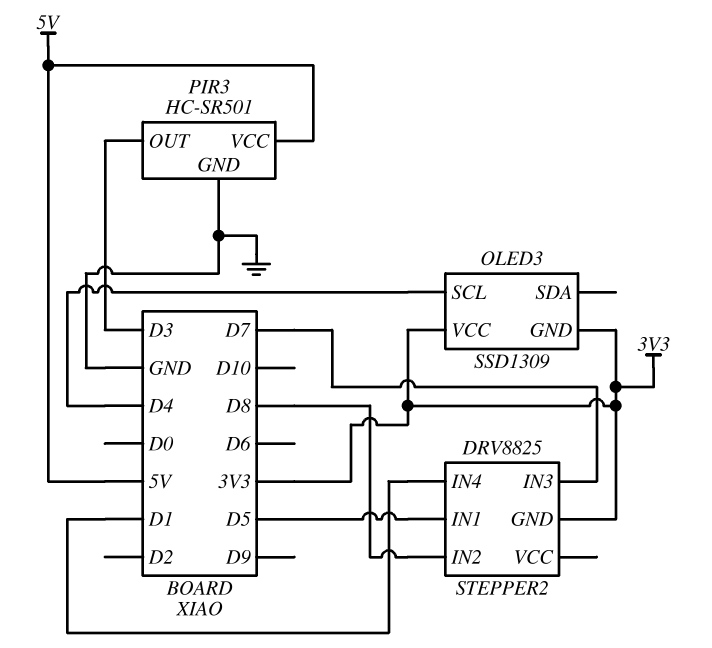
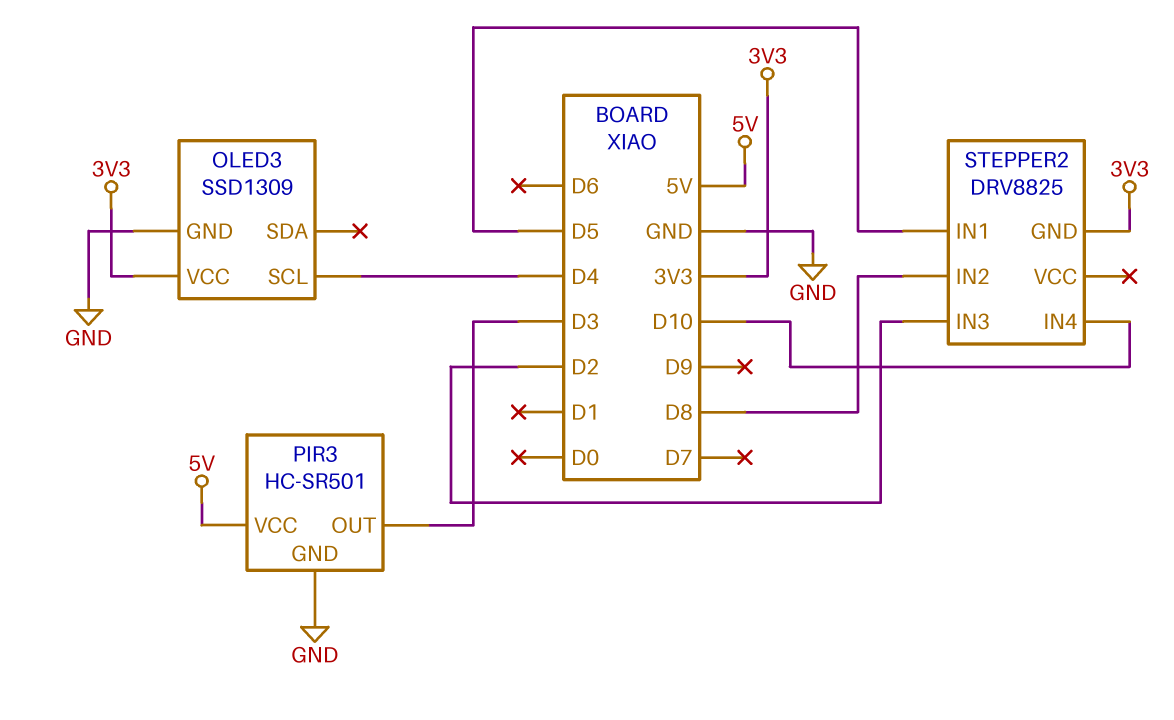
OLED3 pin GND: 3V3 -> GND
STEPPER2 pin IN3: D7 -> D2
STEPPER2 pin IN4: D1 -> D10

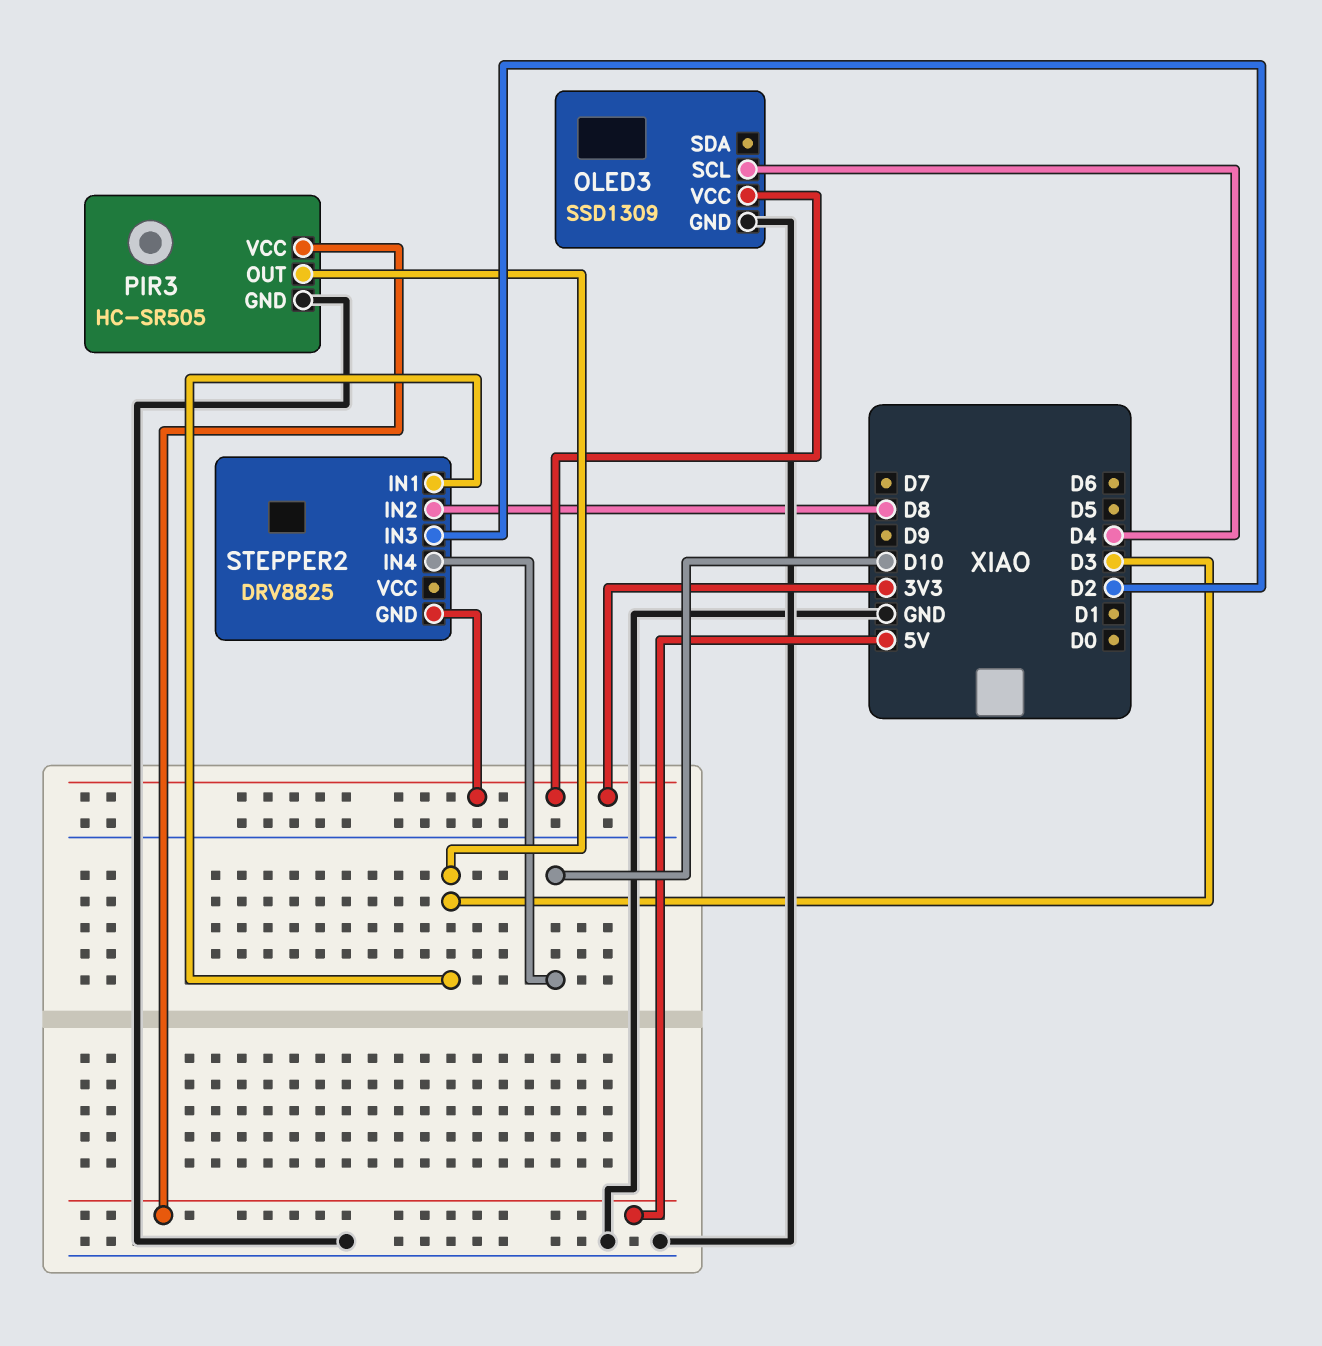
PIR3: HC-SR501 -> HC-SR505
STEPPER2 pin IN1: D5 -> D3

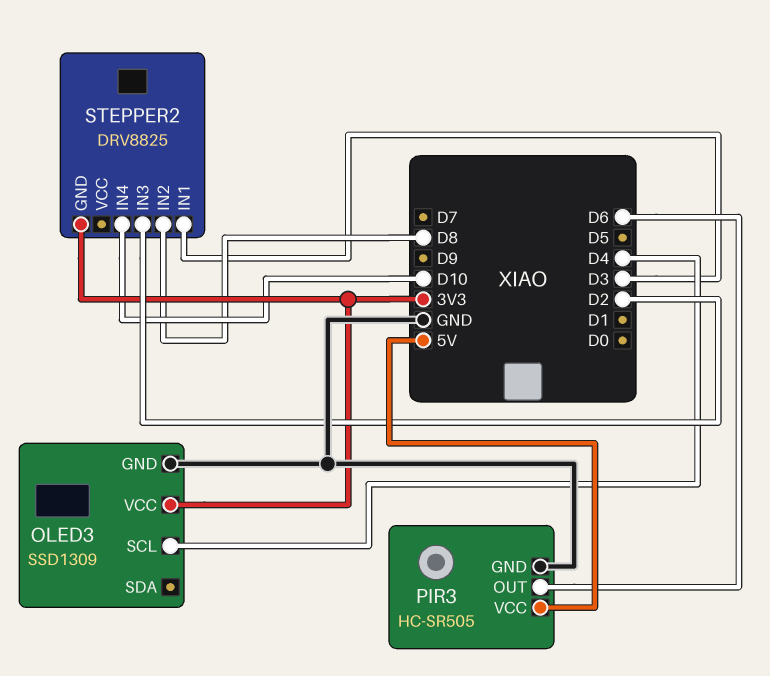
PIR3 pin OUT: D3 -> D6

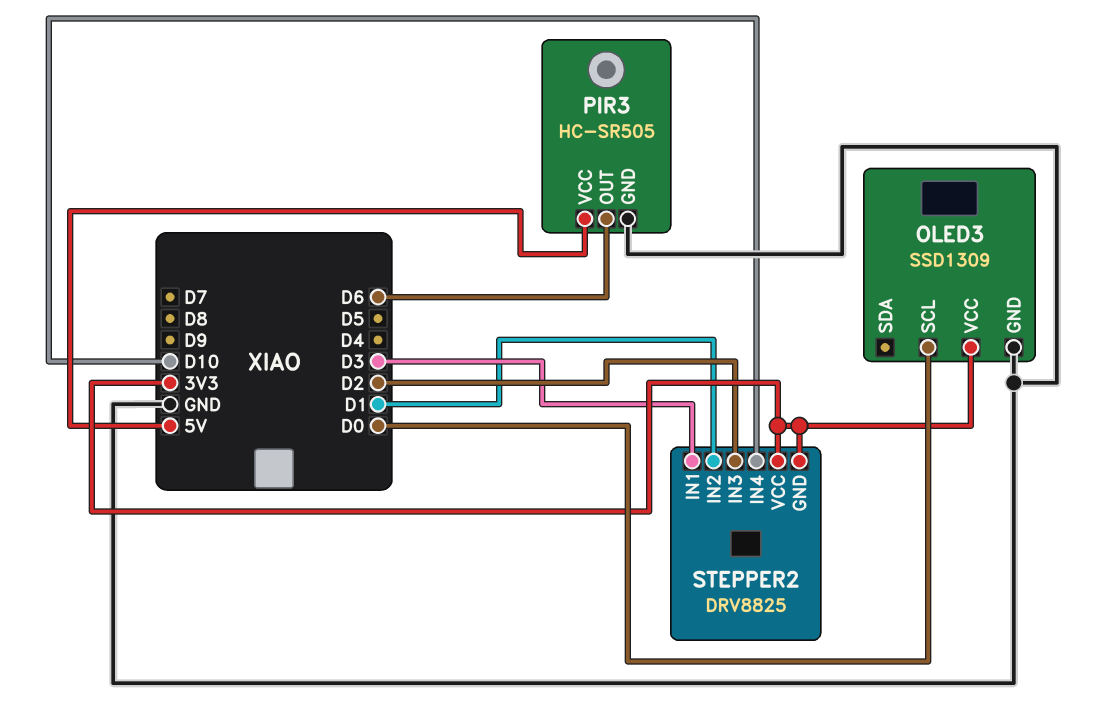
OLED3 pin SCL: D4 -> D0
STEPPER2 pin IN2: D8 -> D1
STEPPER2 pin VCC: none -> 3V3

